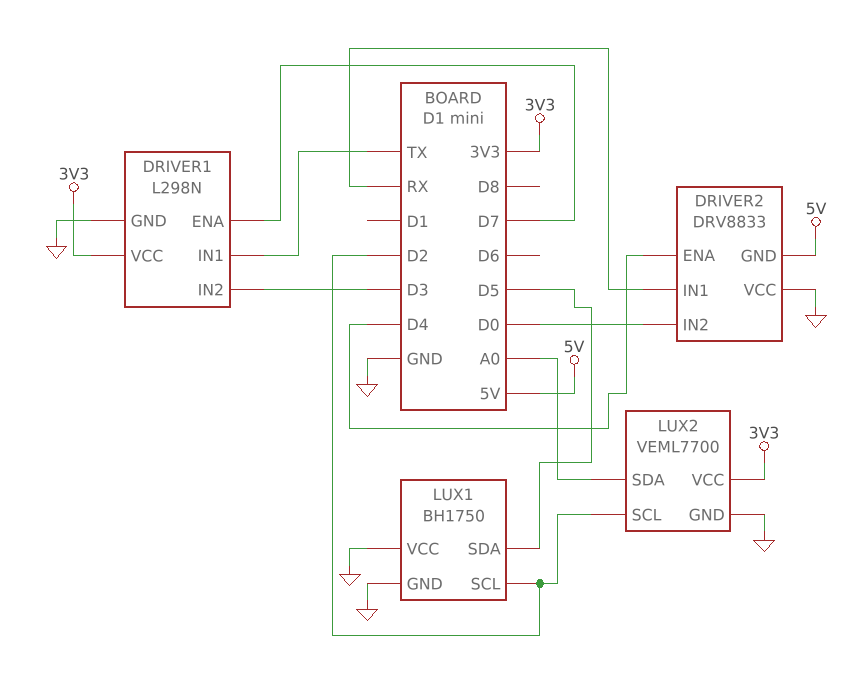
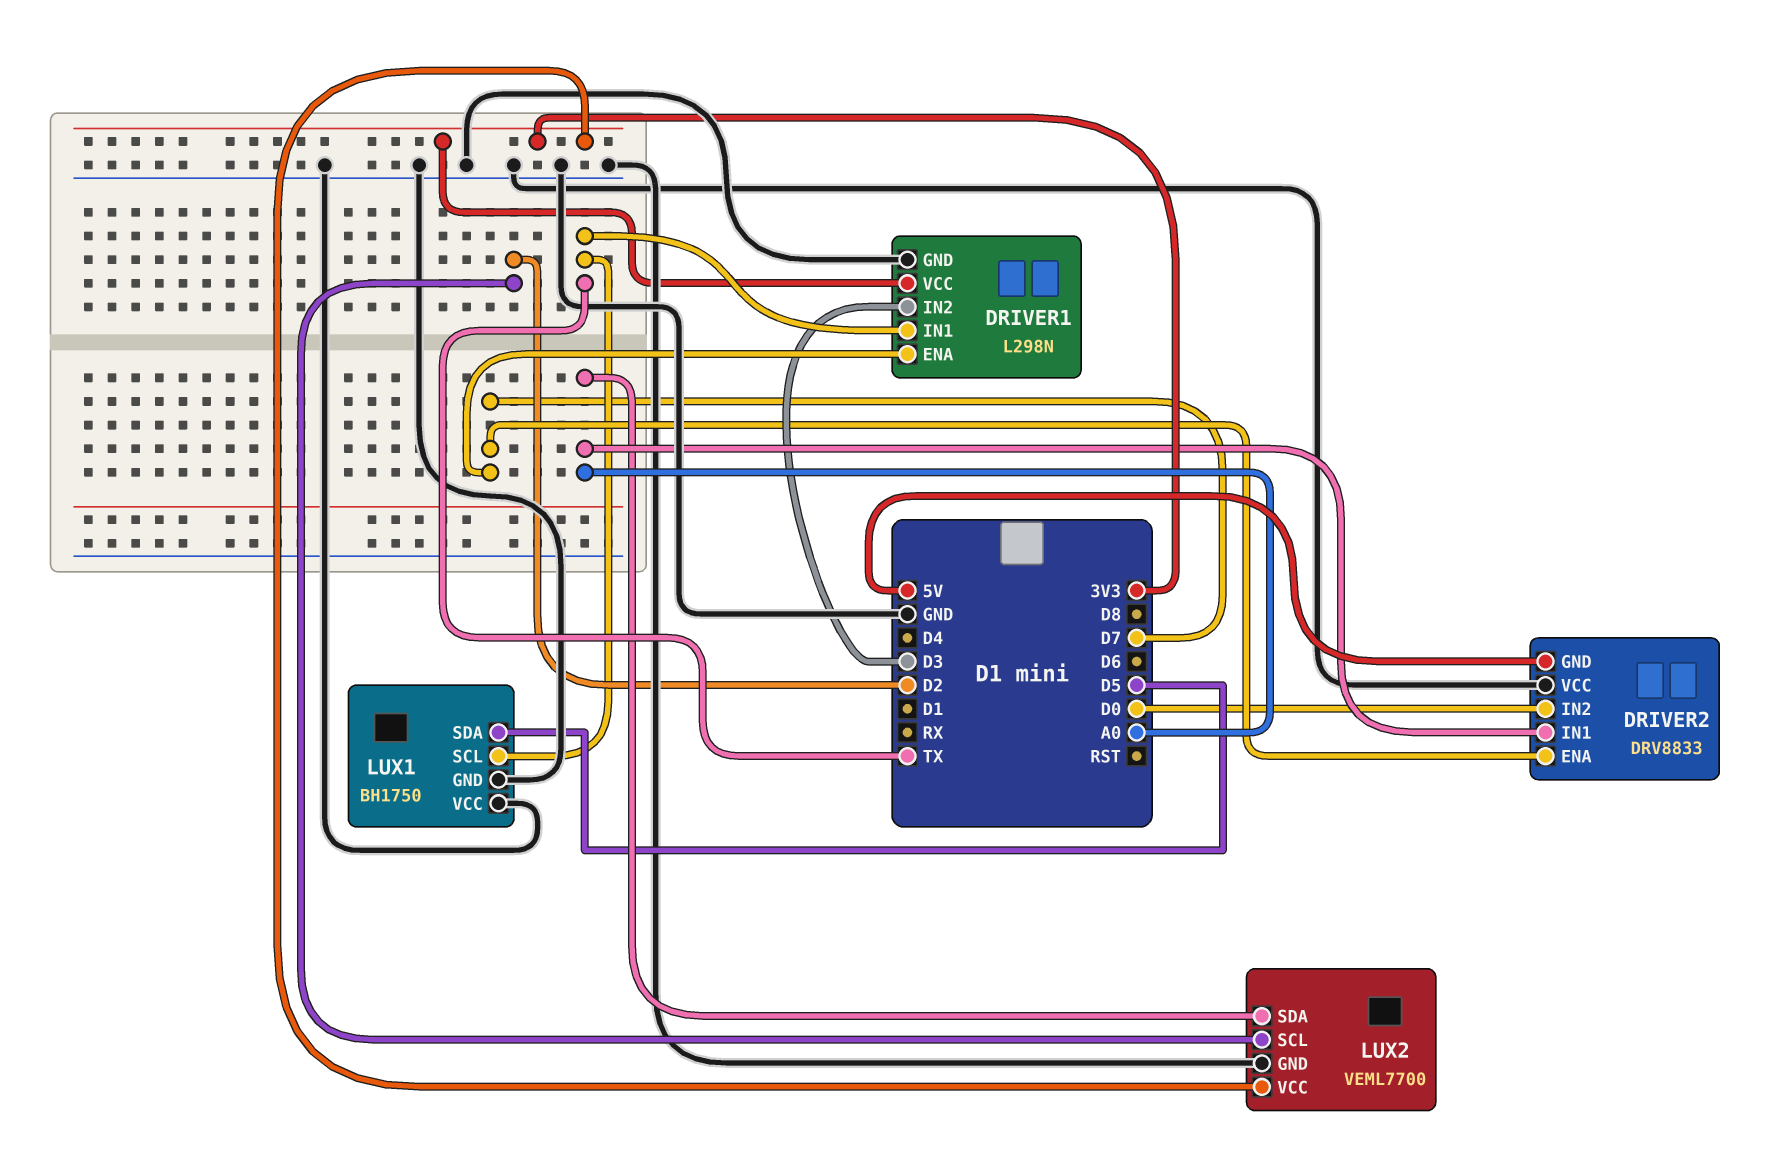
DRIVER2 pin ENA: D4 -> D7
DRIVER2 pin IN1: RX -> A0
LUX1 pin SCL: D2 -> TX

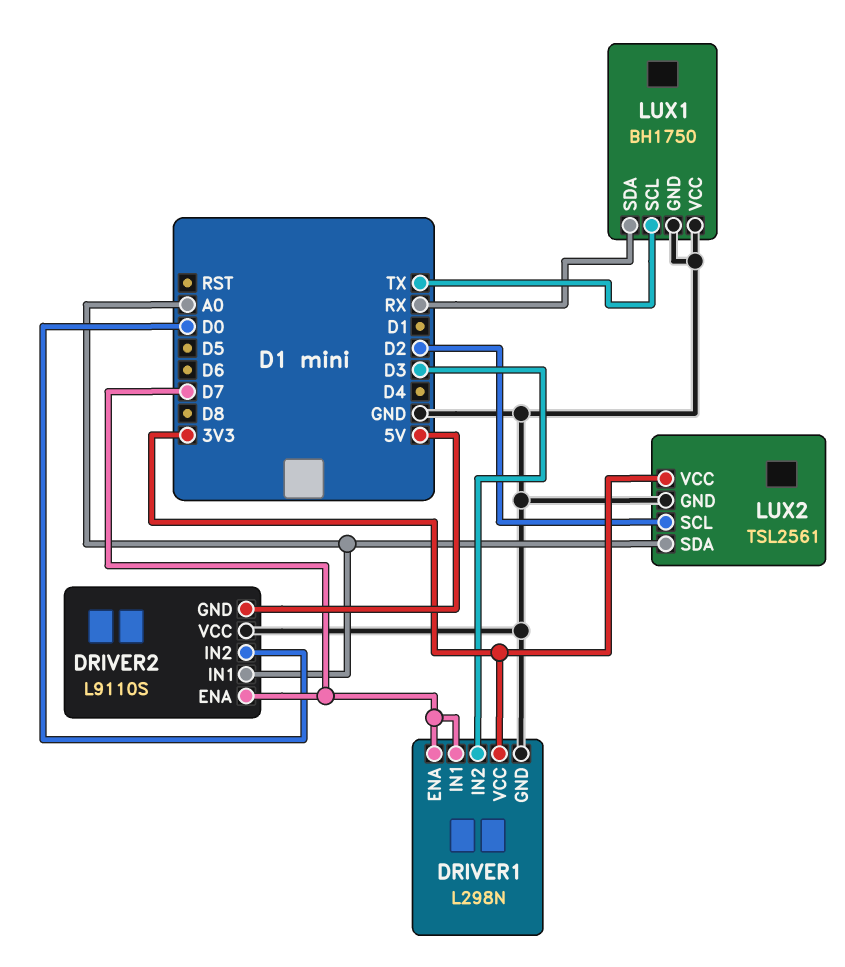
DRIVER1 pin IN1: TX -> D7
DRIVER2: DRV8833 -> L9110S
LUX1 pin SDA: D5 -> RX
LUX2: VEML7700 -> TSL2561

